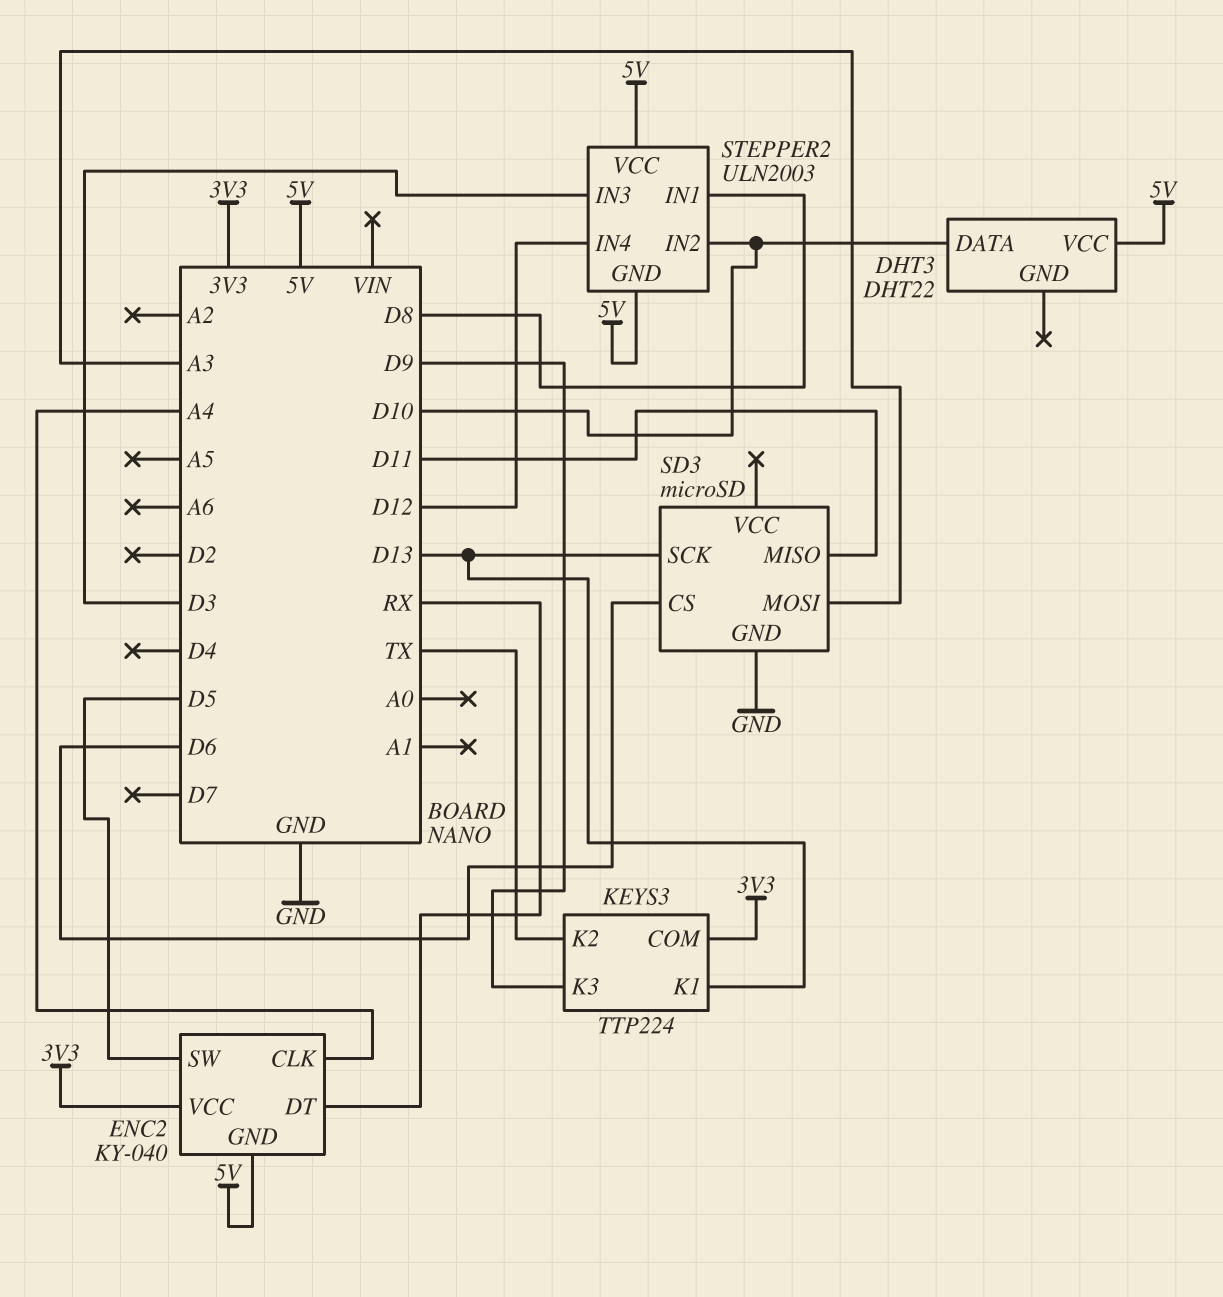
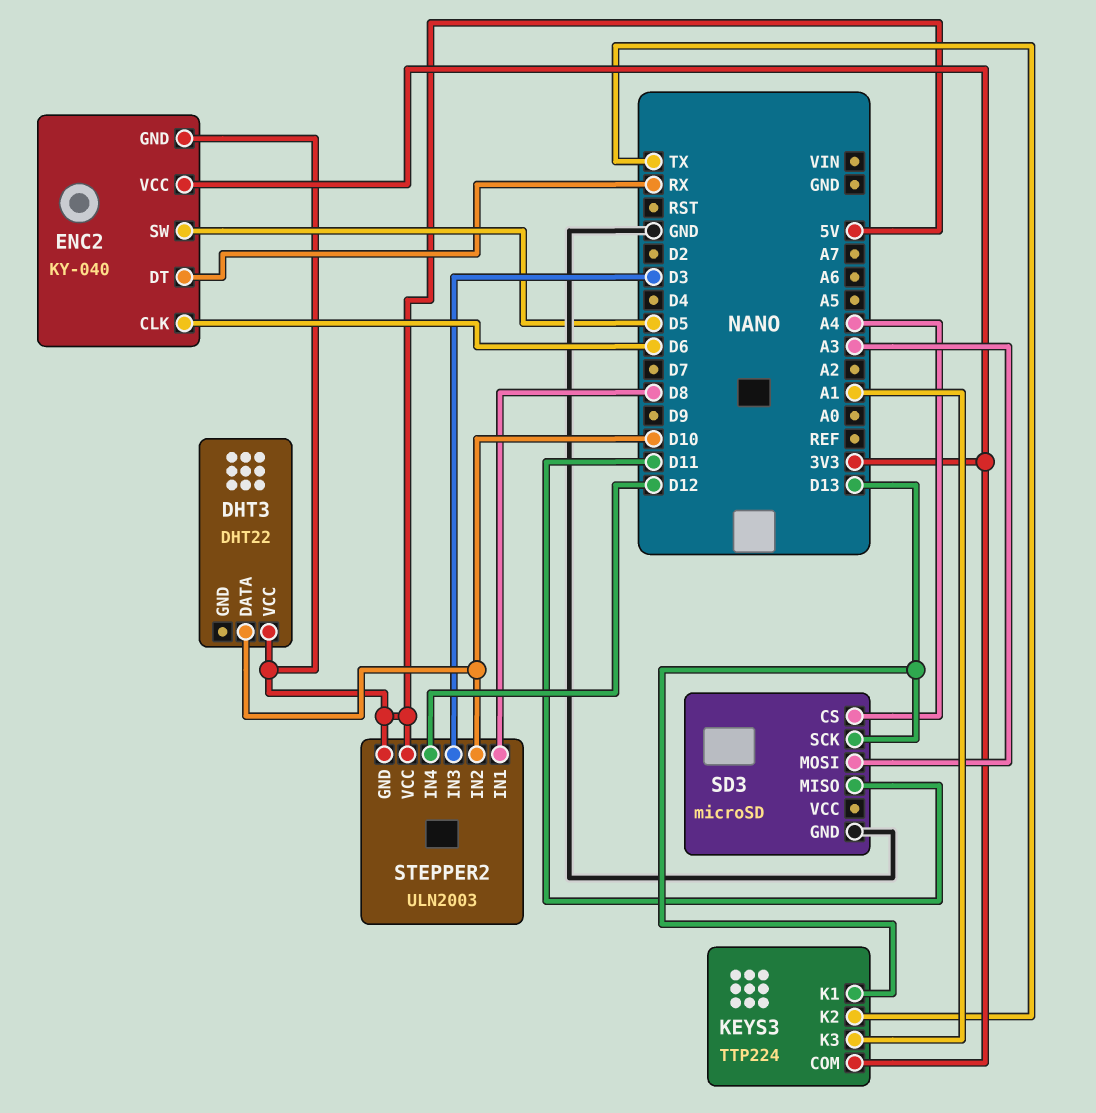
ENC2 pin CLK: A4 -> D6
KEYS3 pin K3: D9 -> A1
SD3 pin CS: D6 -> A4

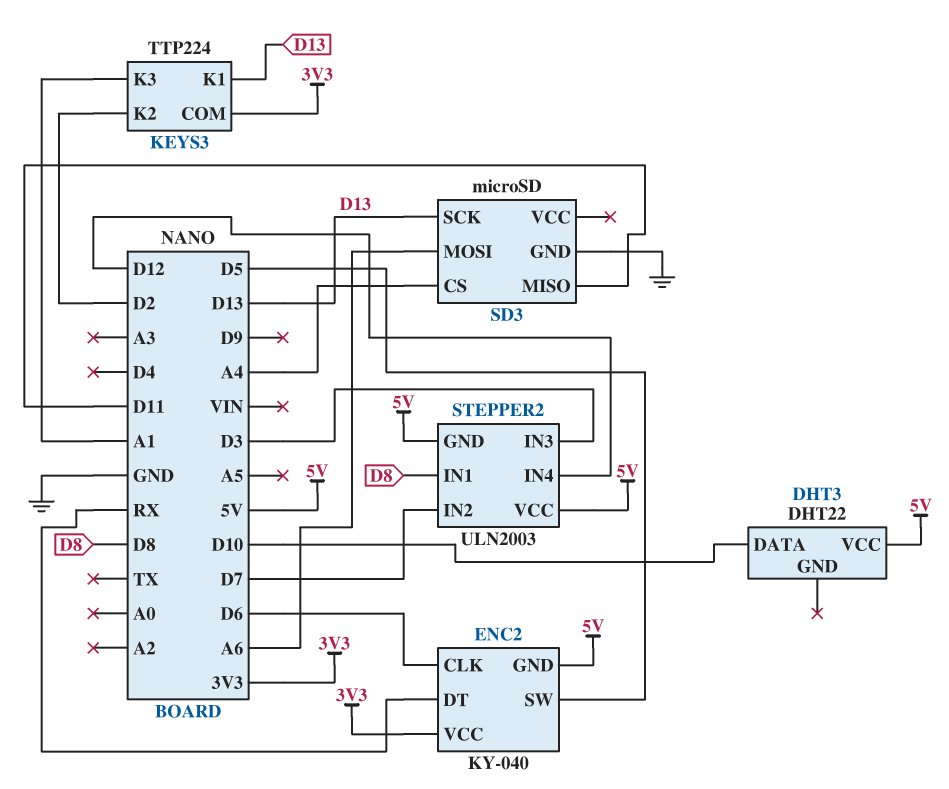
KEYS3 pin K2: TX -> D2
SD3 pin MOSI: A3 -> A6
STEPPER2 pin IN2: D10 -> D7

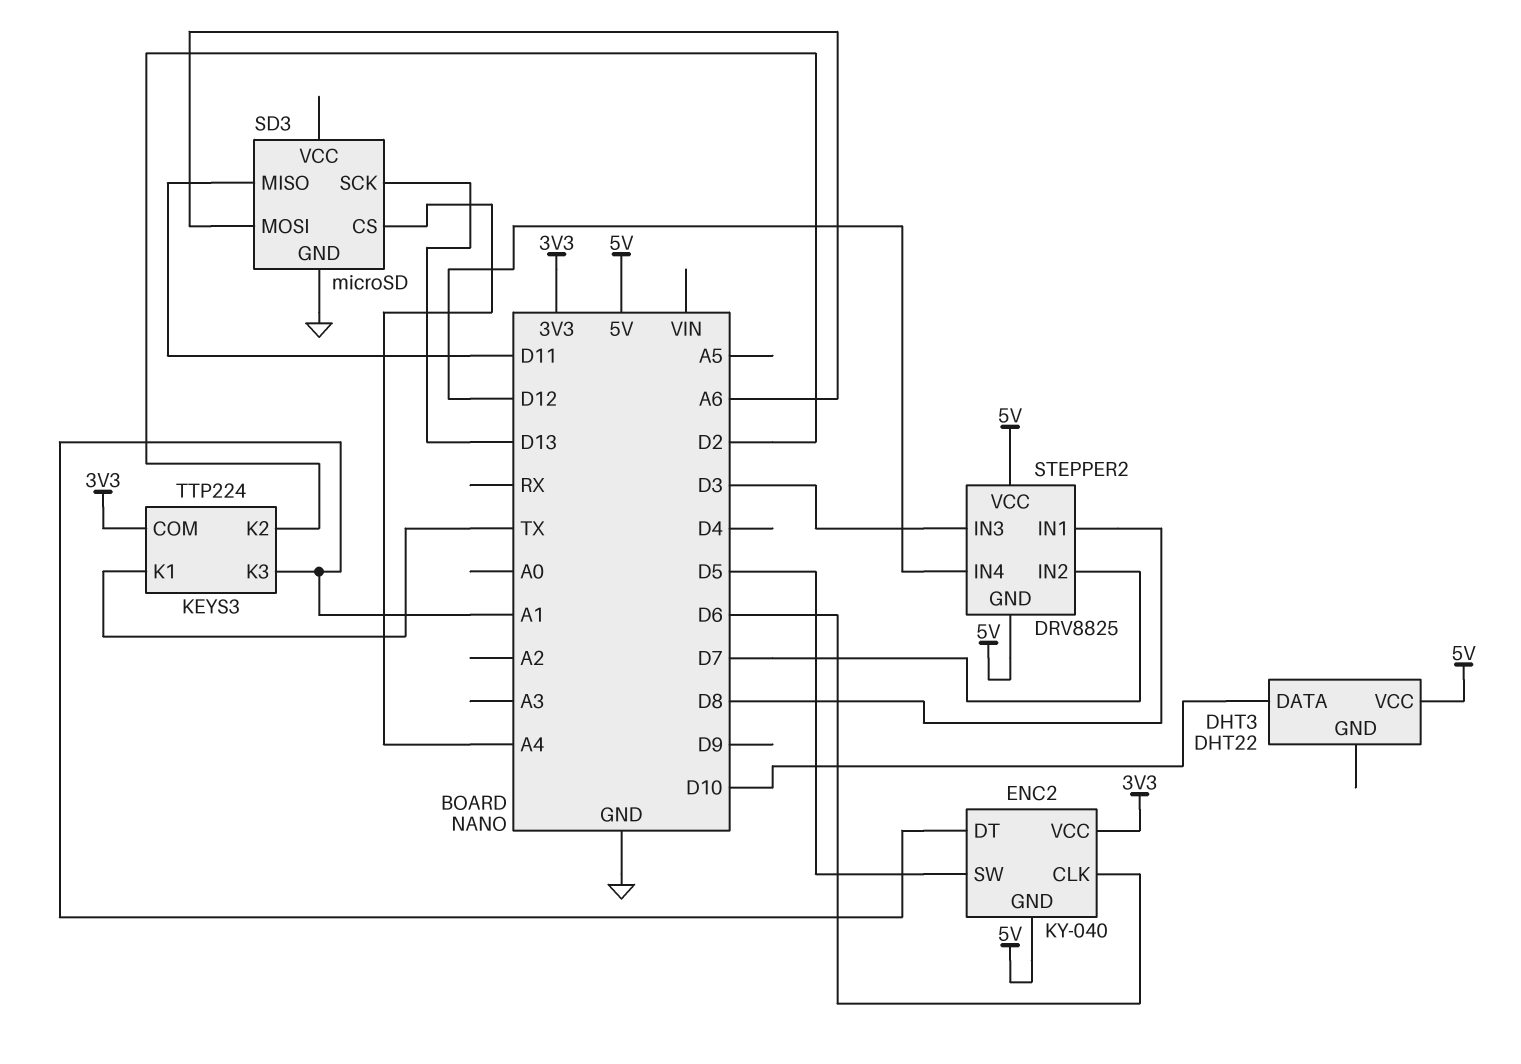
ENC2 pin DT: RX -> A1
KEYS3 pin K1: D13 -> TX
STEPPER2: ULN2003 -> DRV8825

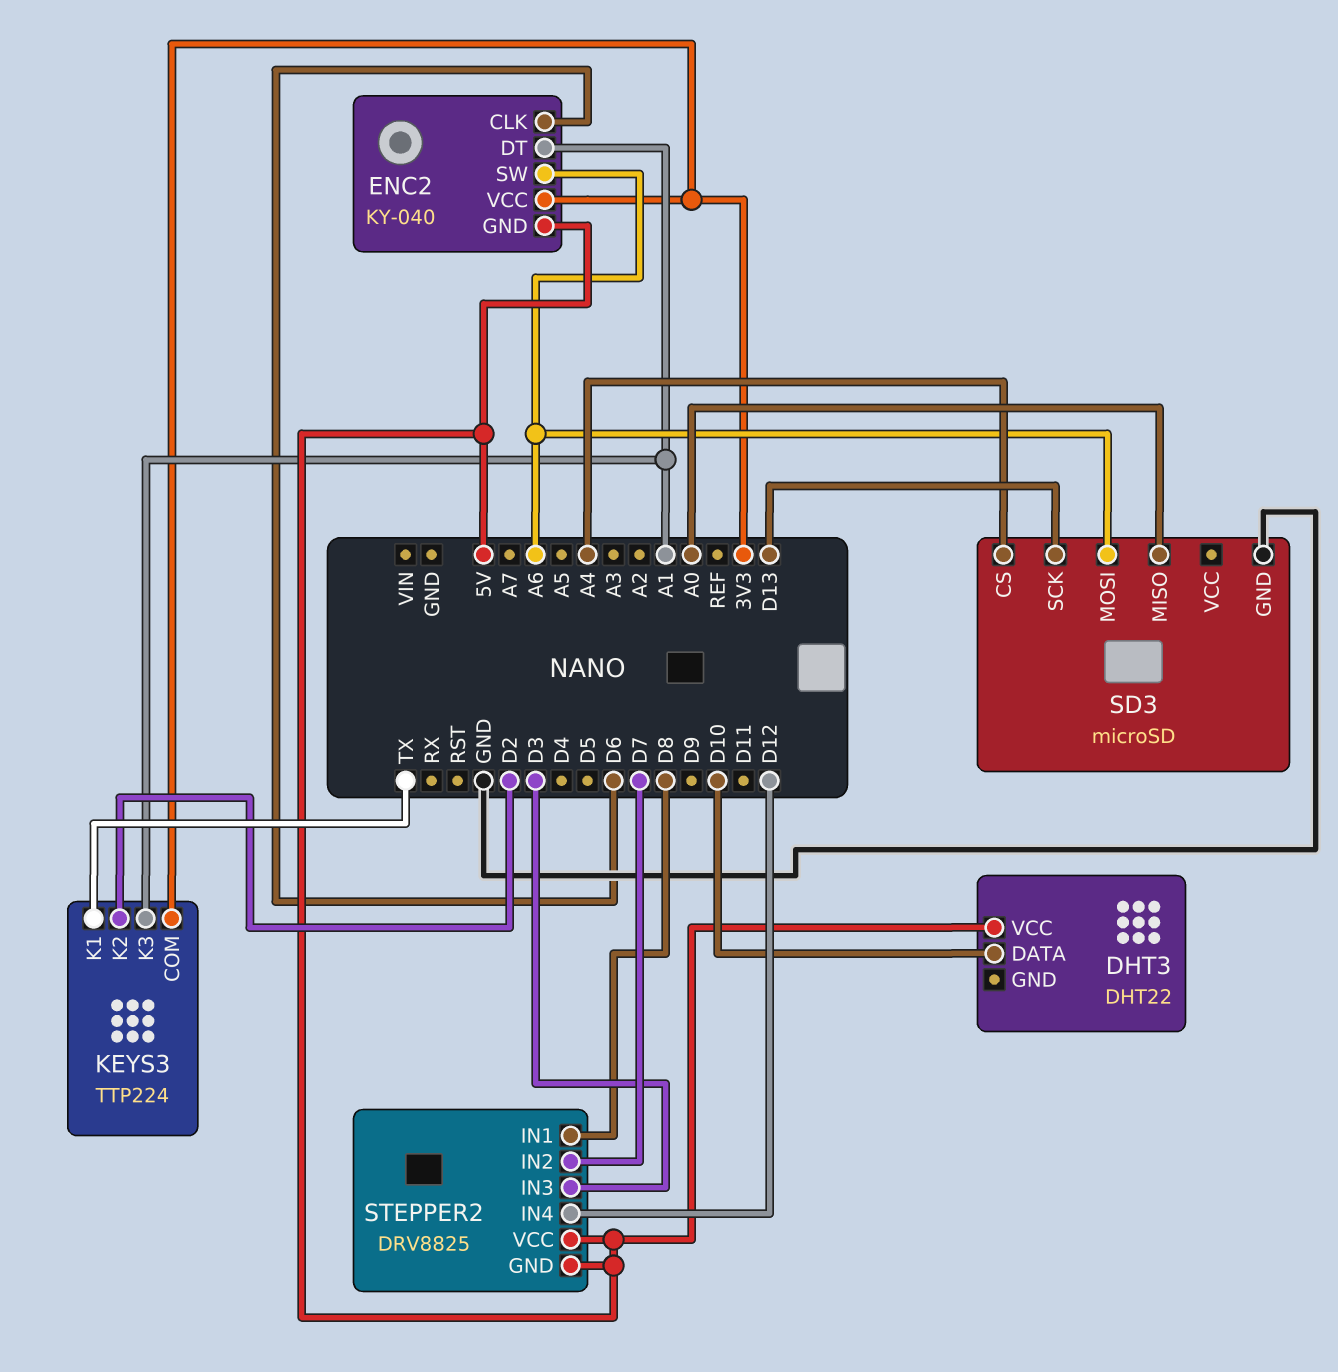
ENC2 pin SW: D5 -> A6
SD3 pin MISO: D11 -> A0

